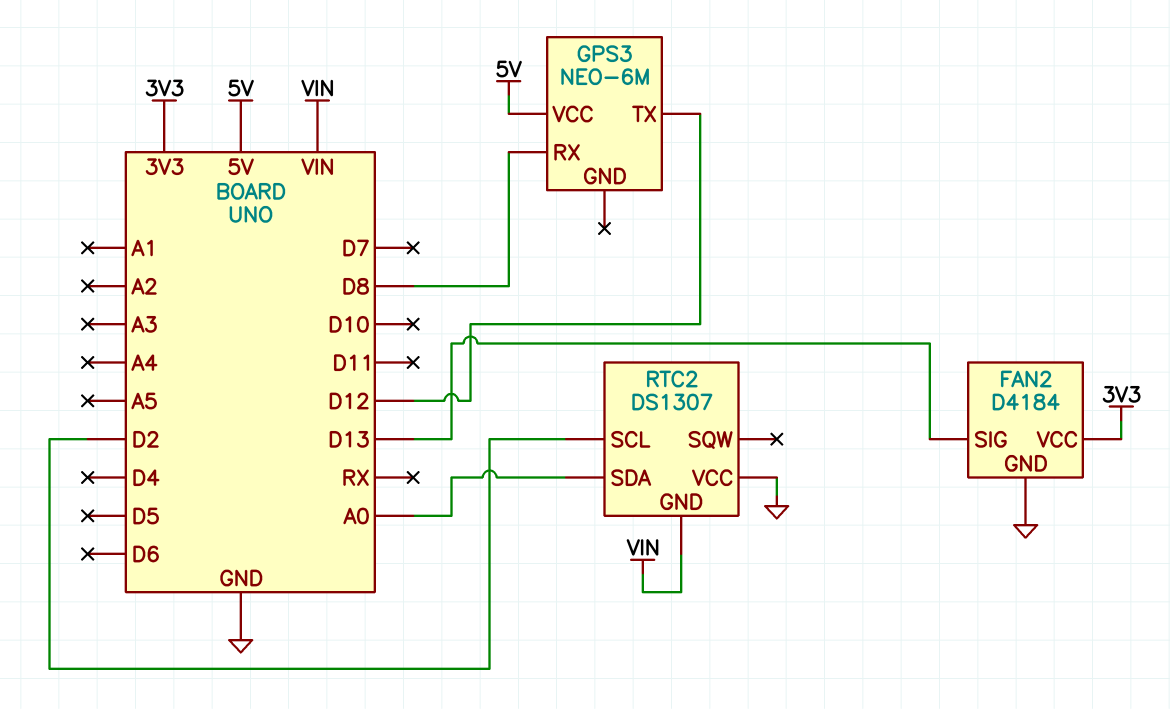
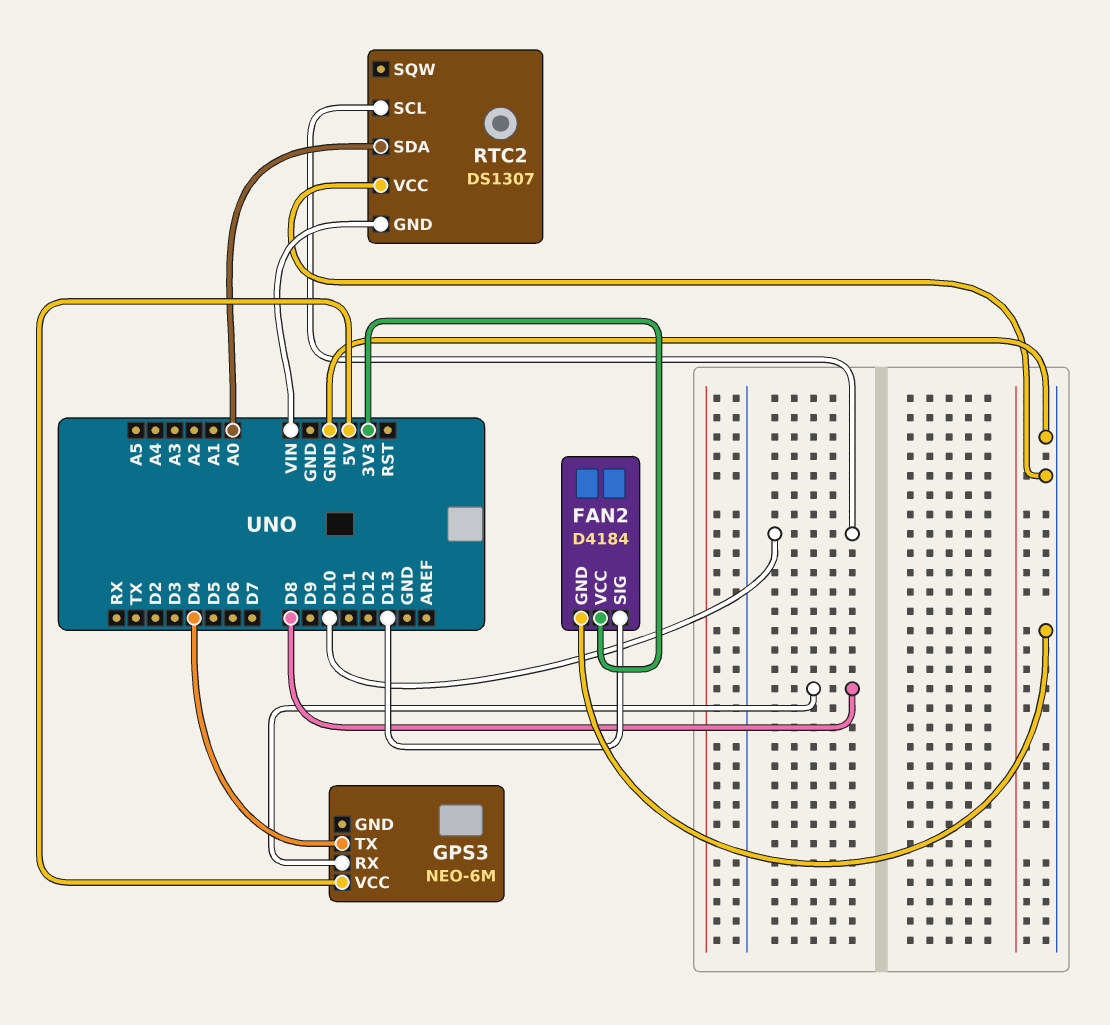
GPS3 pin TX: D12 -> D4
RTC2 pin SCL: D2 -> D10

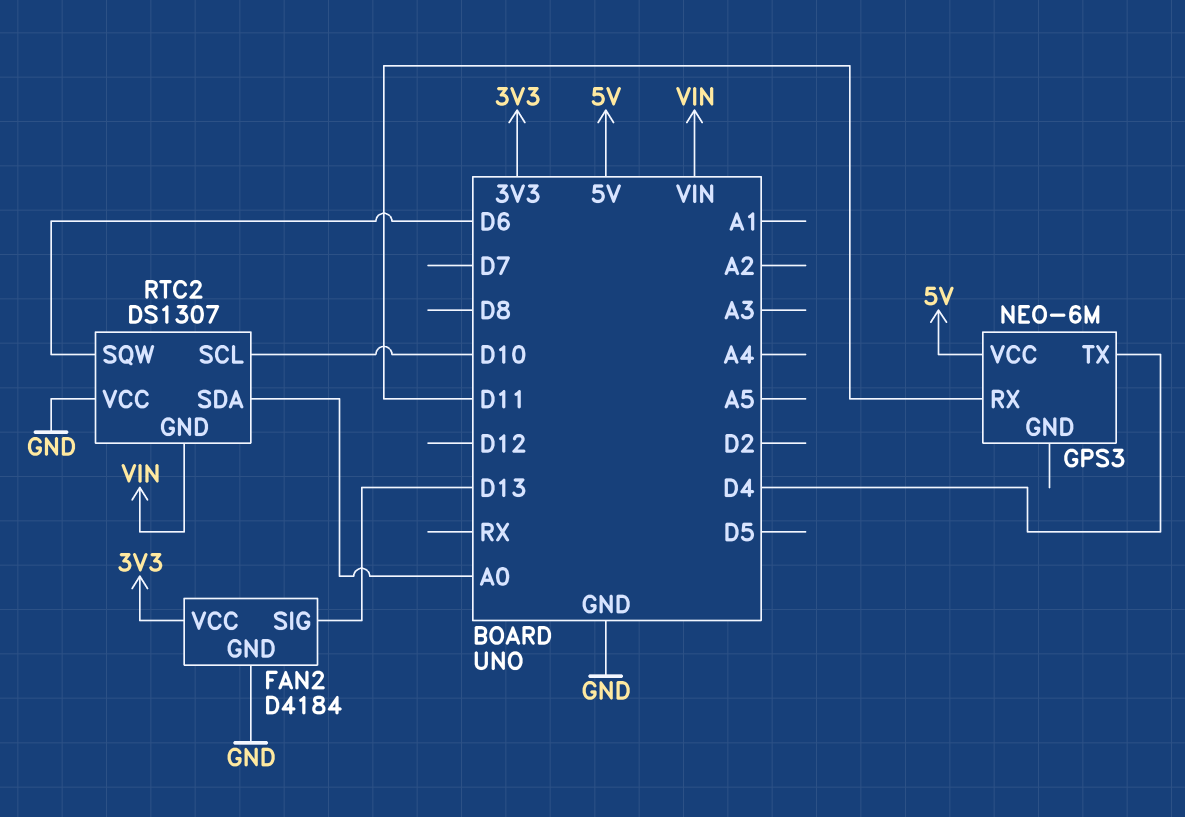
GPS3 pin RX: D8 -> D11
RTC2 pin SQW: none -> D6

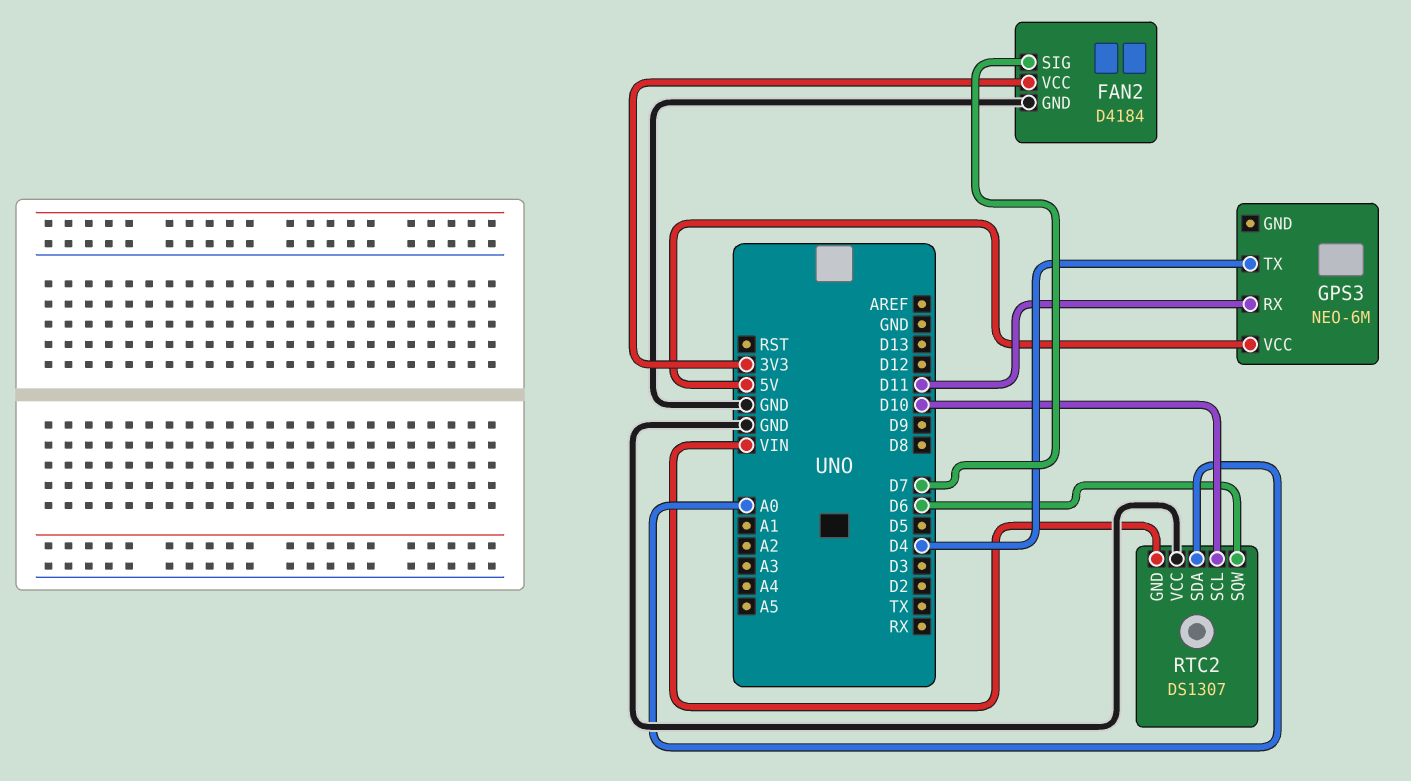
FAN2 pin SIG: D13 -> D7

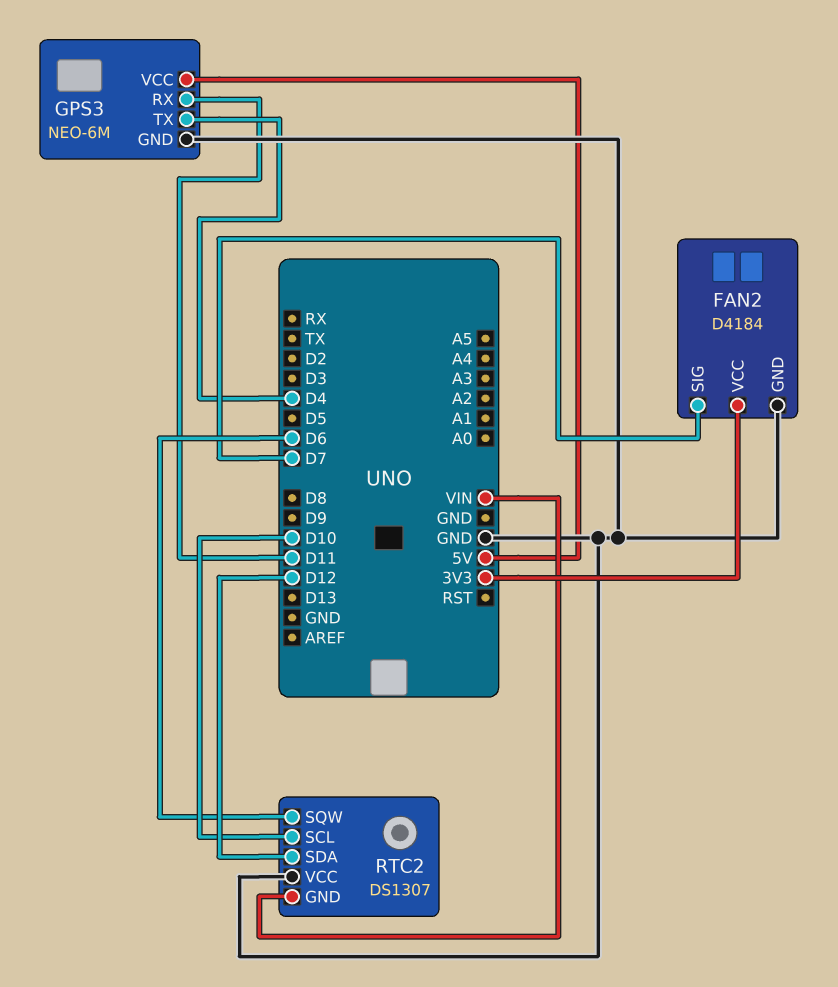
GPS3 pin GND: none -> GND
RTC2 pin SDA: A0 -> D12

